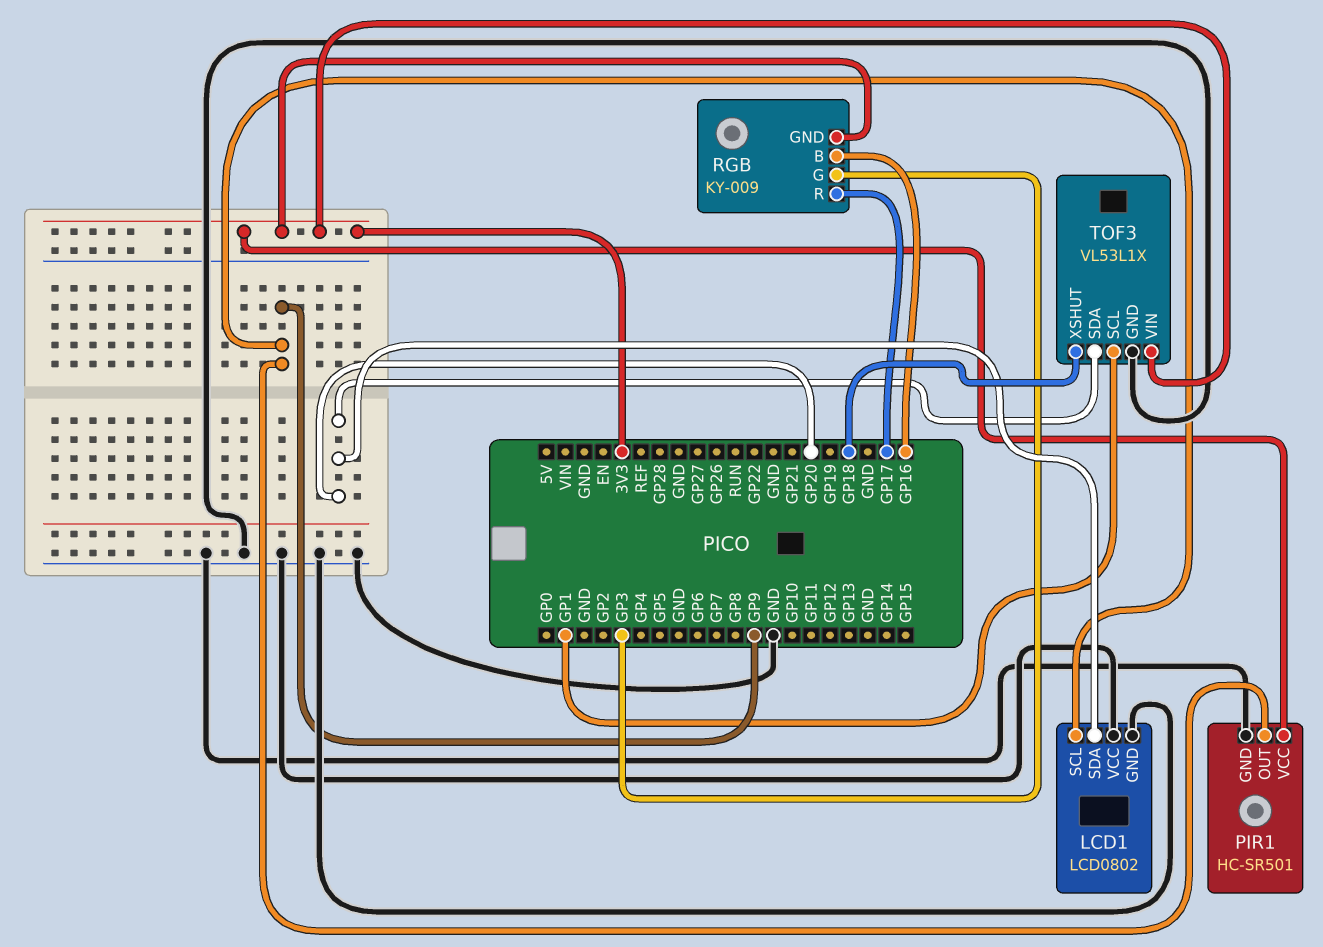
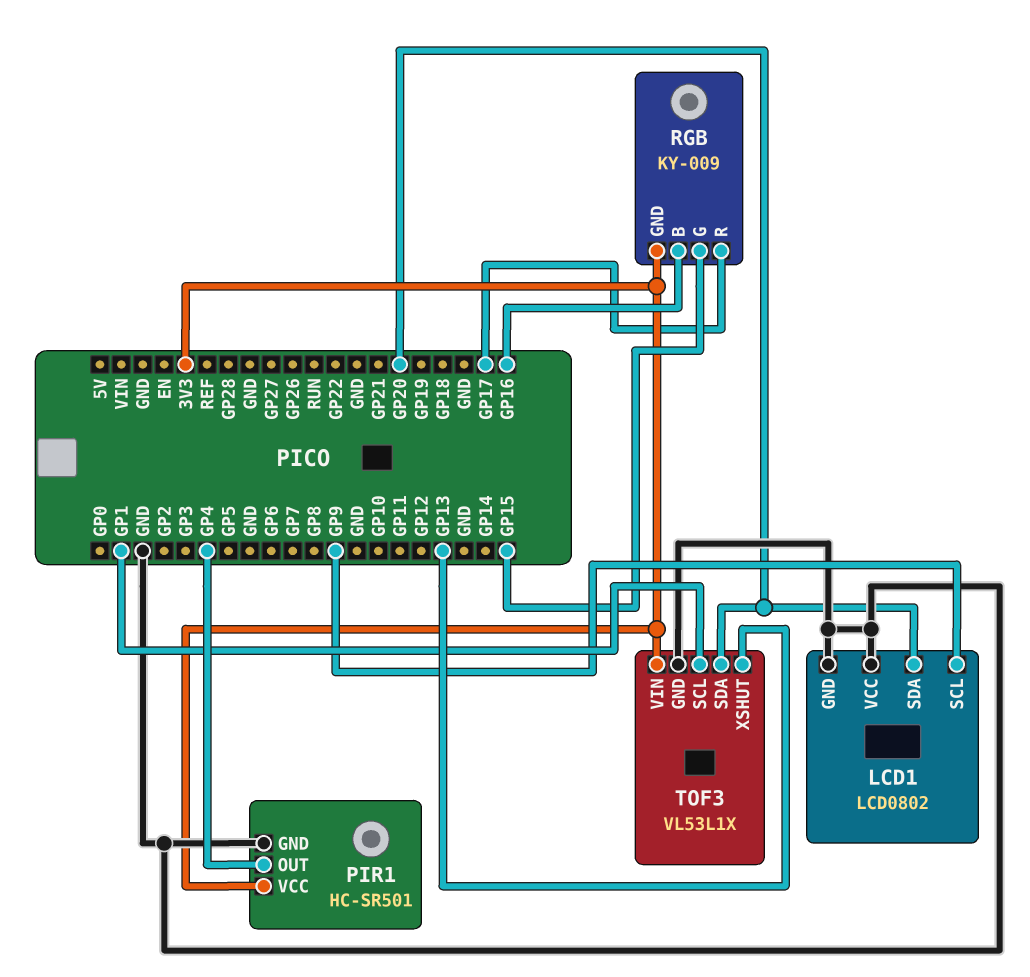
PIR1 pin OUT: GP9 -> GP4
RGB pin G: GP3 -> GP15
TOF3 pin XSHUT: GP18 -> GP13

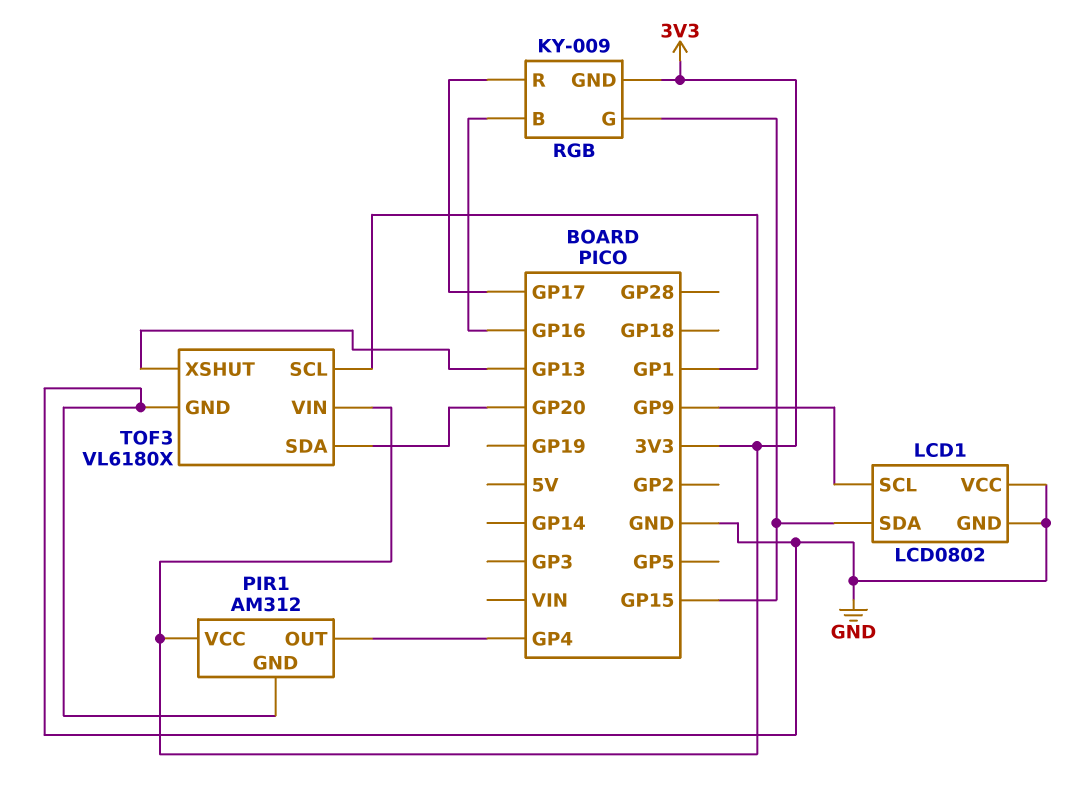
LCD1 pin SDA: GP20 -> GP15
PIR1: HC-SR501 -> AM312
TOF3: VL53L1X -> VL6180X

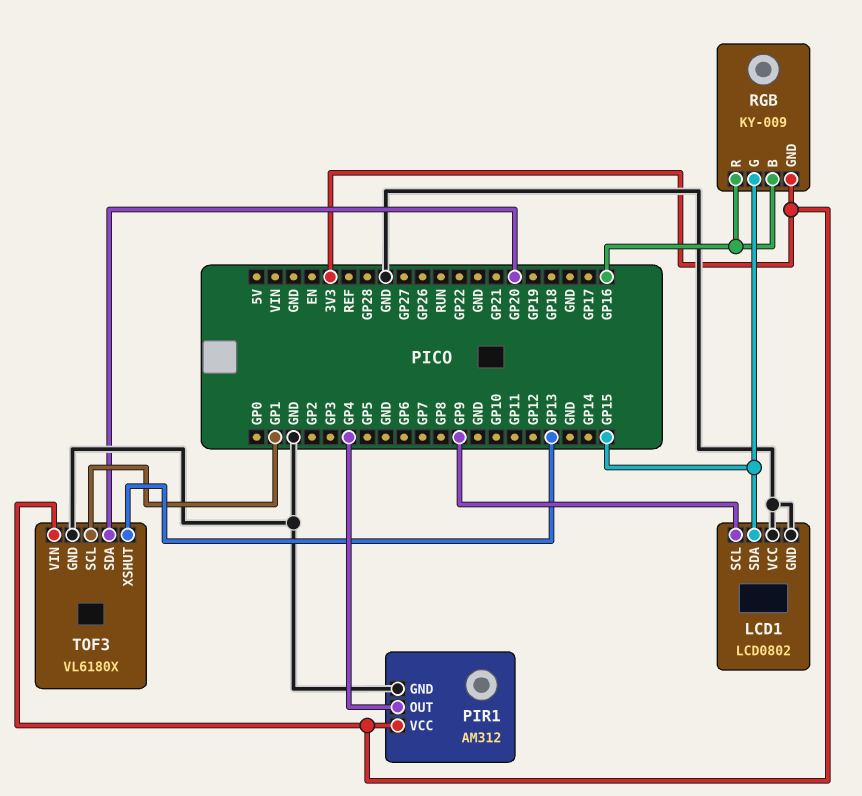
RGB pin R: GP17 -> GP16

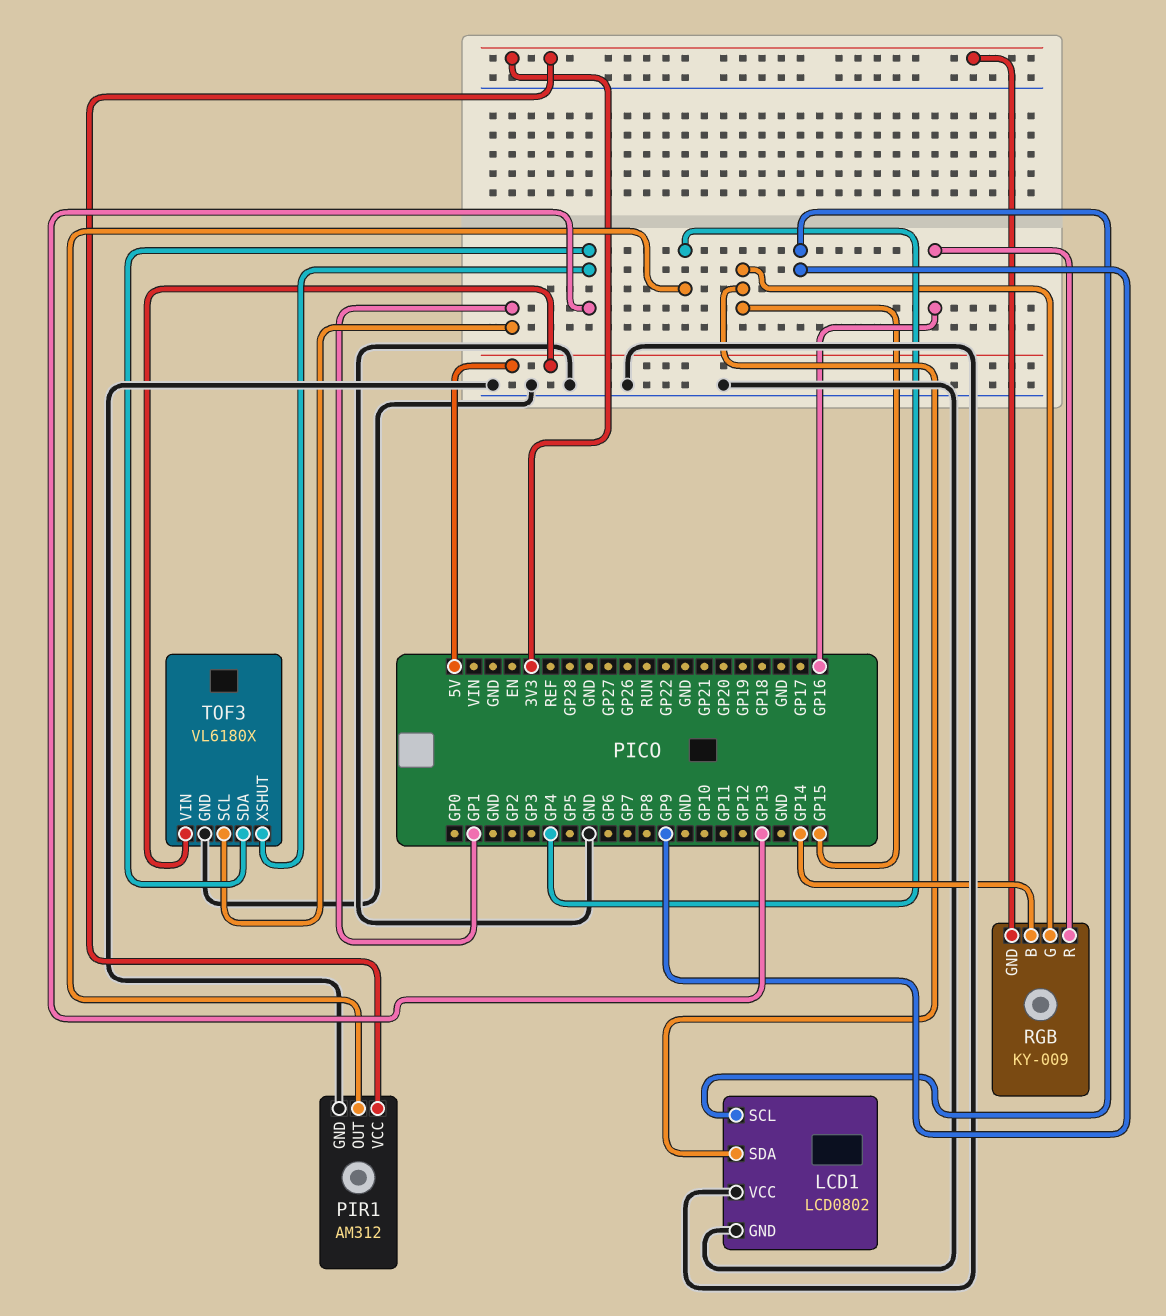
RGB pin B: GP16 -> GP14
TOF3 pin SDA: GP20 -> GP13
TOF3 pin VIN: 3V3 -> 5V

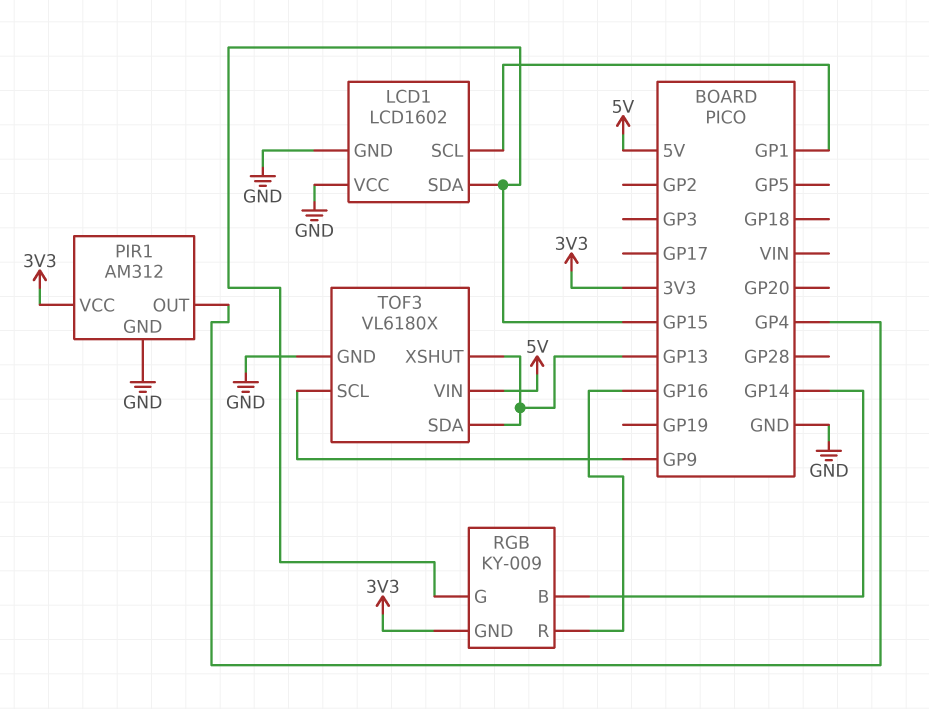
LCD1: LCD0802 -> LCD1602
LCD1 pin SCL: GP9 -> GP1
TOF3 pin SCL: GP1 -> GP9

